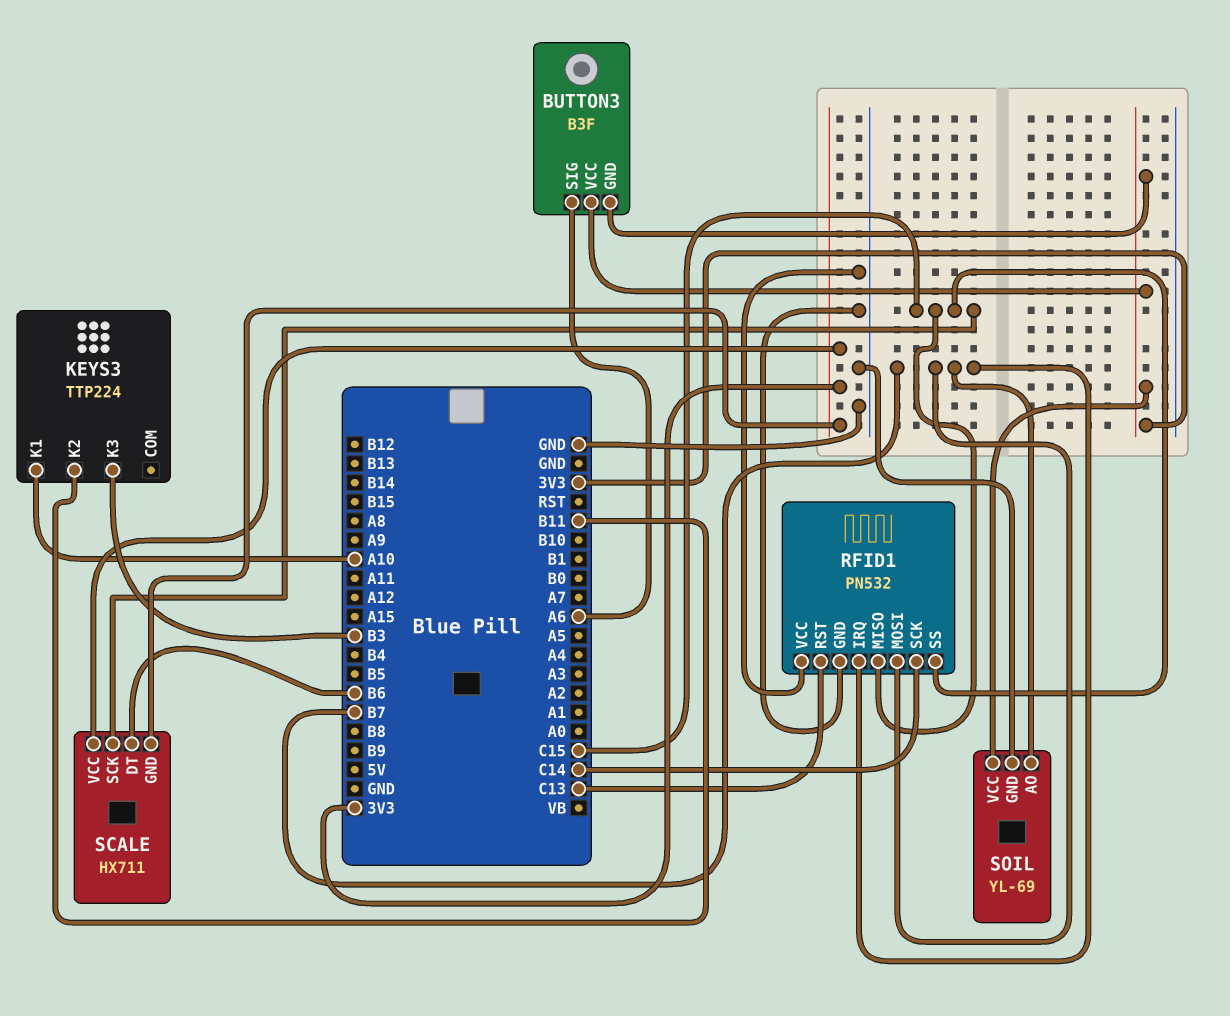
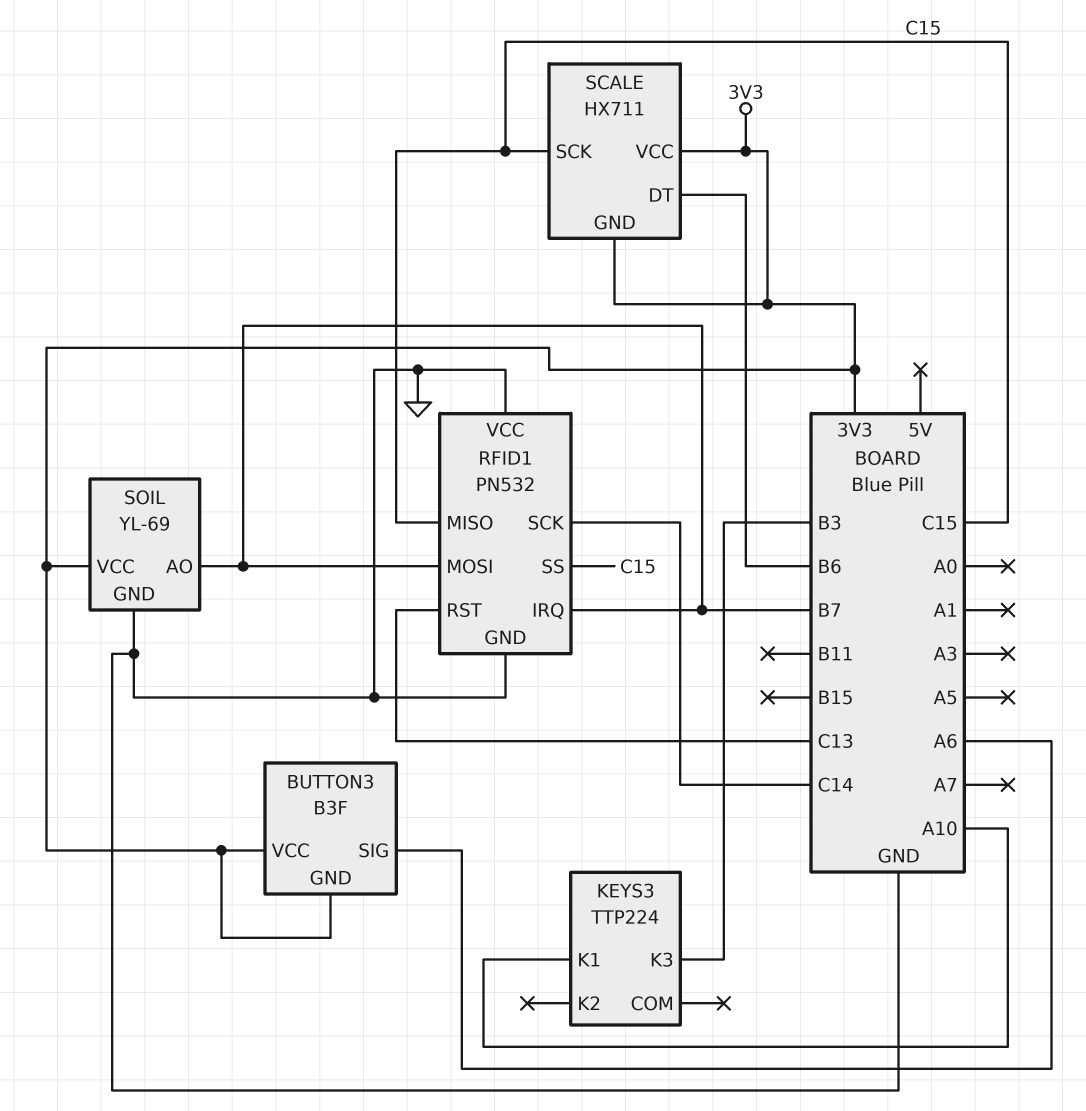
KEYS3 pin K2: B11 -> none

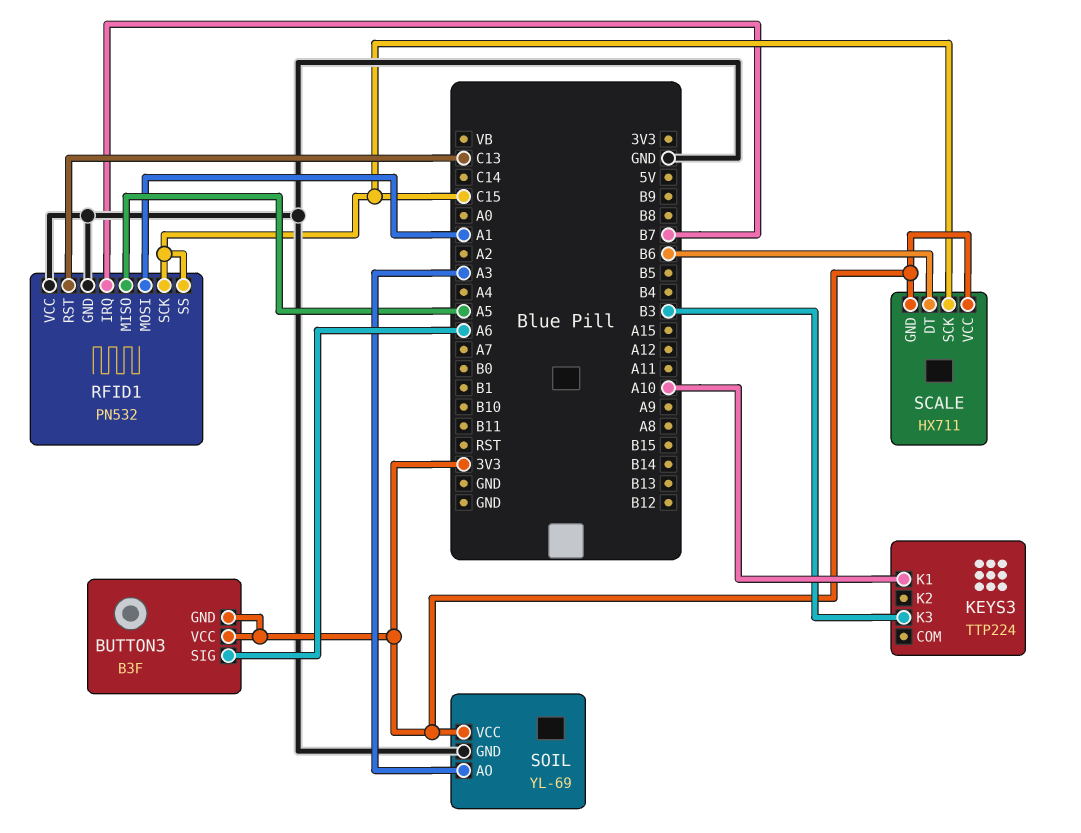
RFID1 pin MISO: C15 -> A5
RFID1 pin MOSI: B7 -> A1
RFID1 pin SCK: C14 -> C15
SOIL pin AO: B7 -> A3

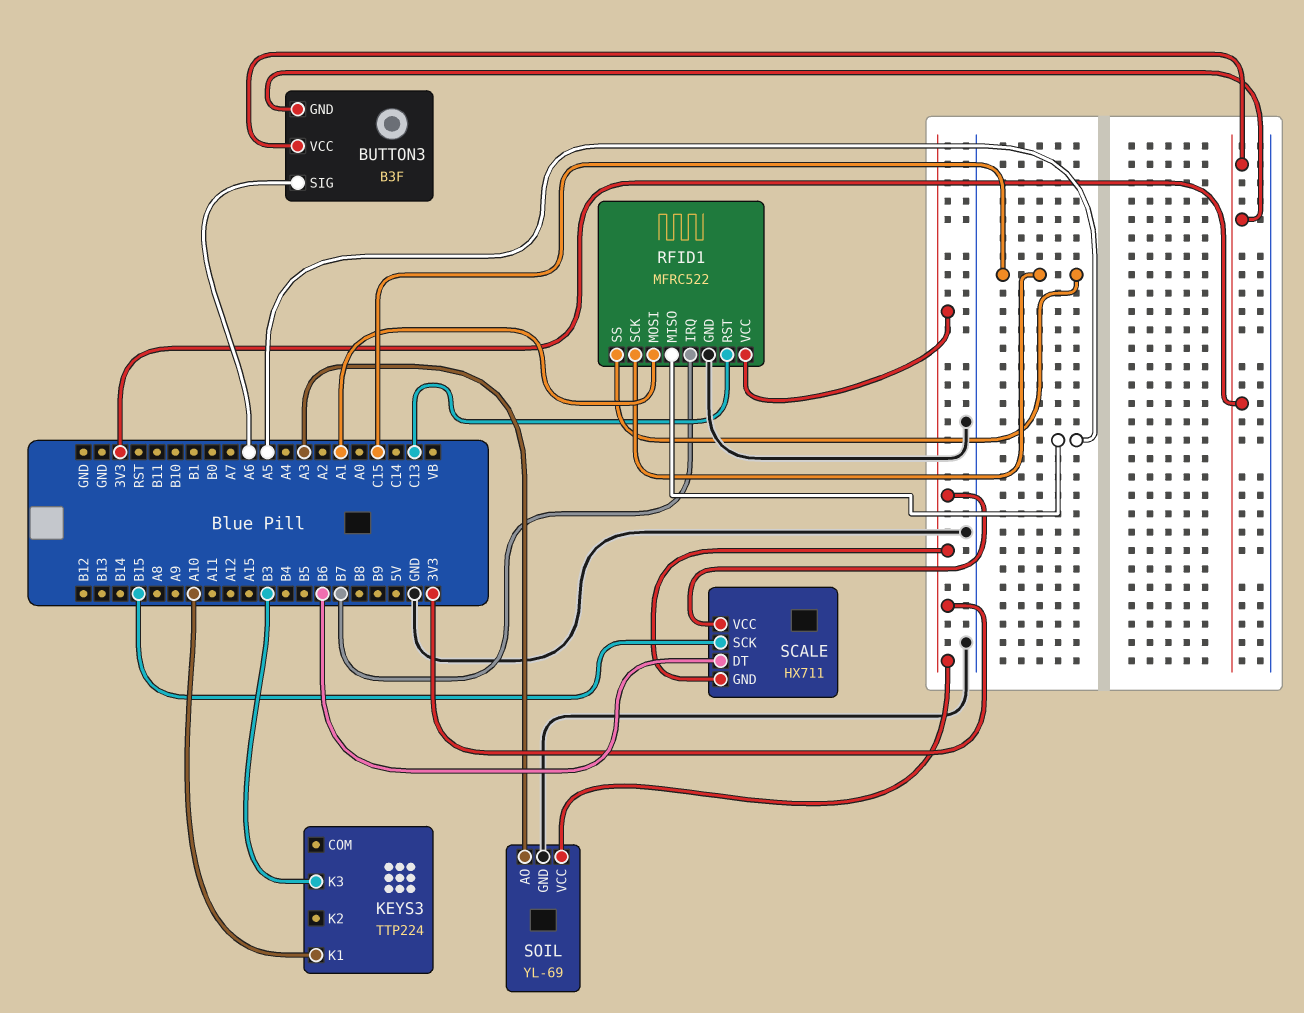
RFID1: PN532 -> MFRC522
RFID1 pin VCC: GND -> 3V3
SCALE pin SCK: C15 -> B15

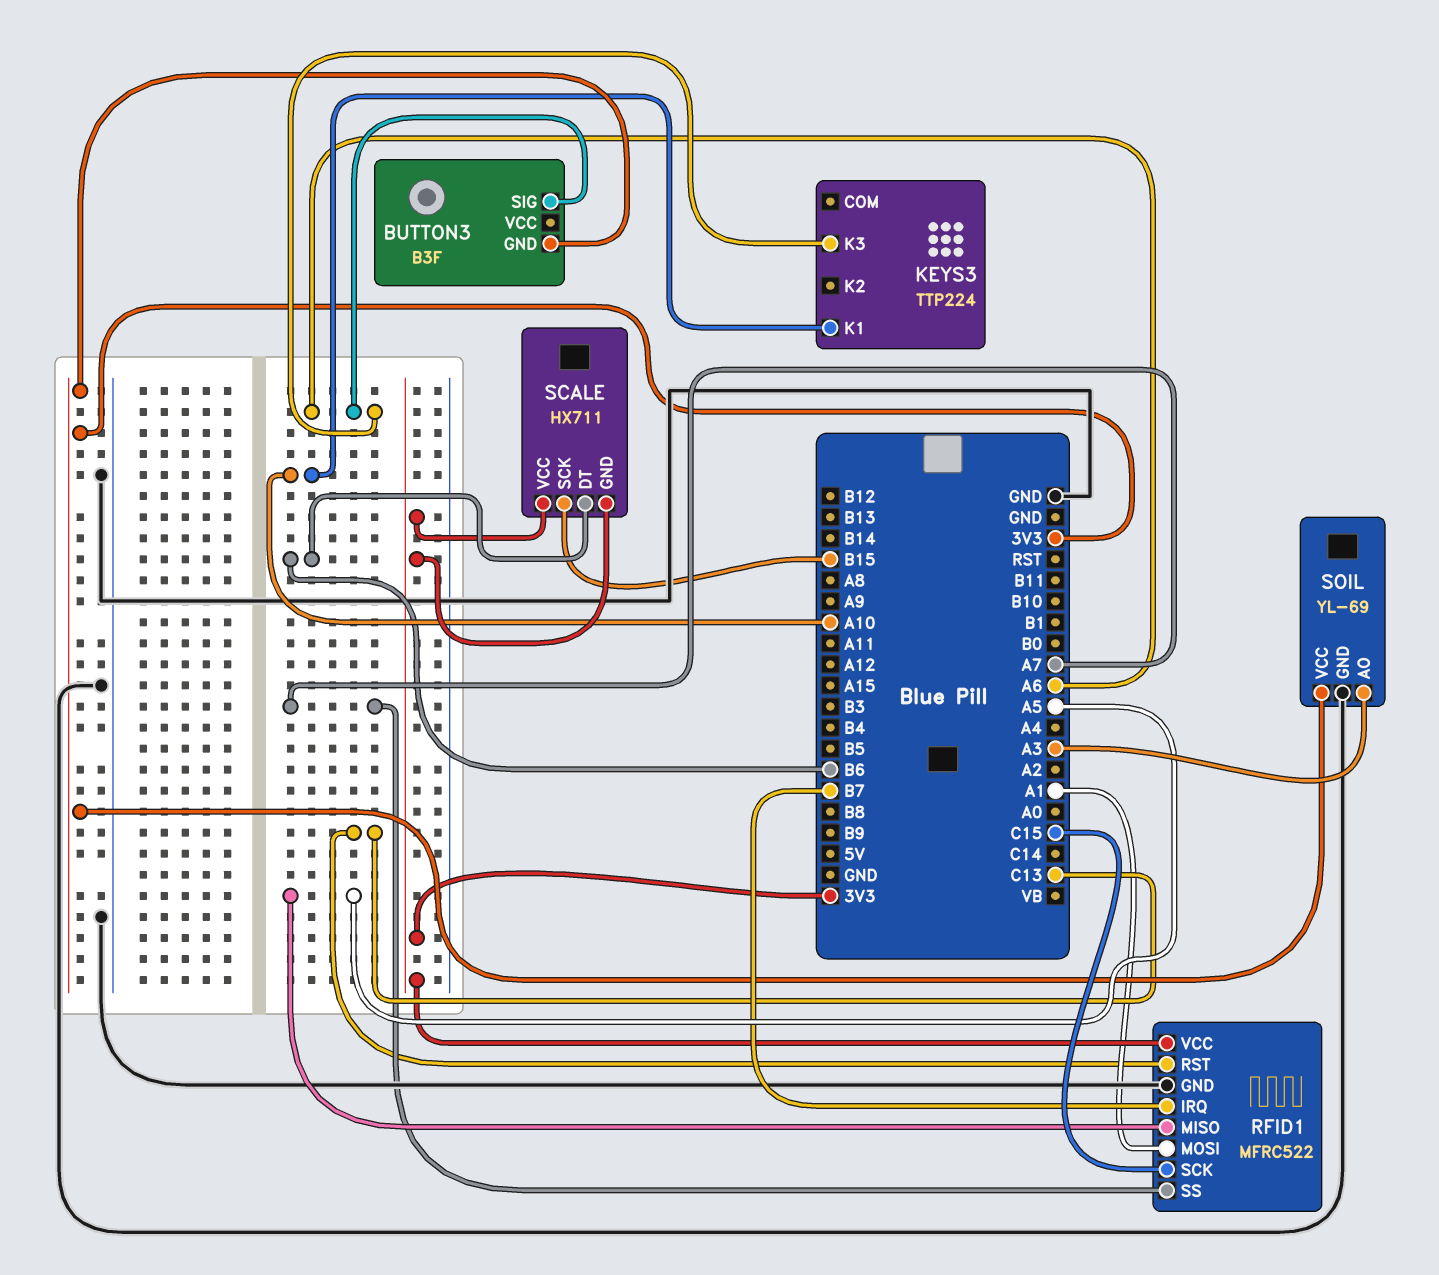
BUTTON3 pin VCC: 3V3 -> none
KEYS3 pin K3: B3 -> A6
RFID1 pin SS: C15 -> A7

